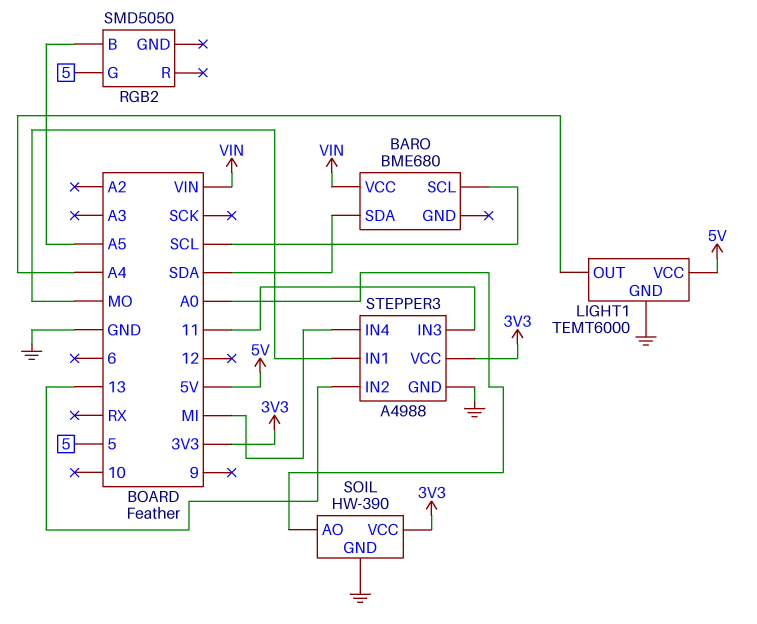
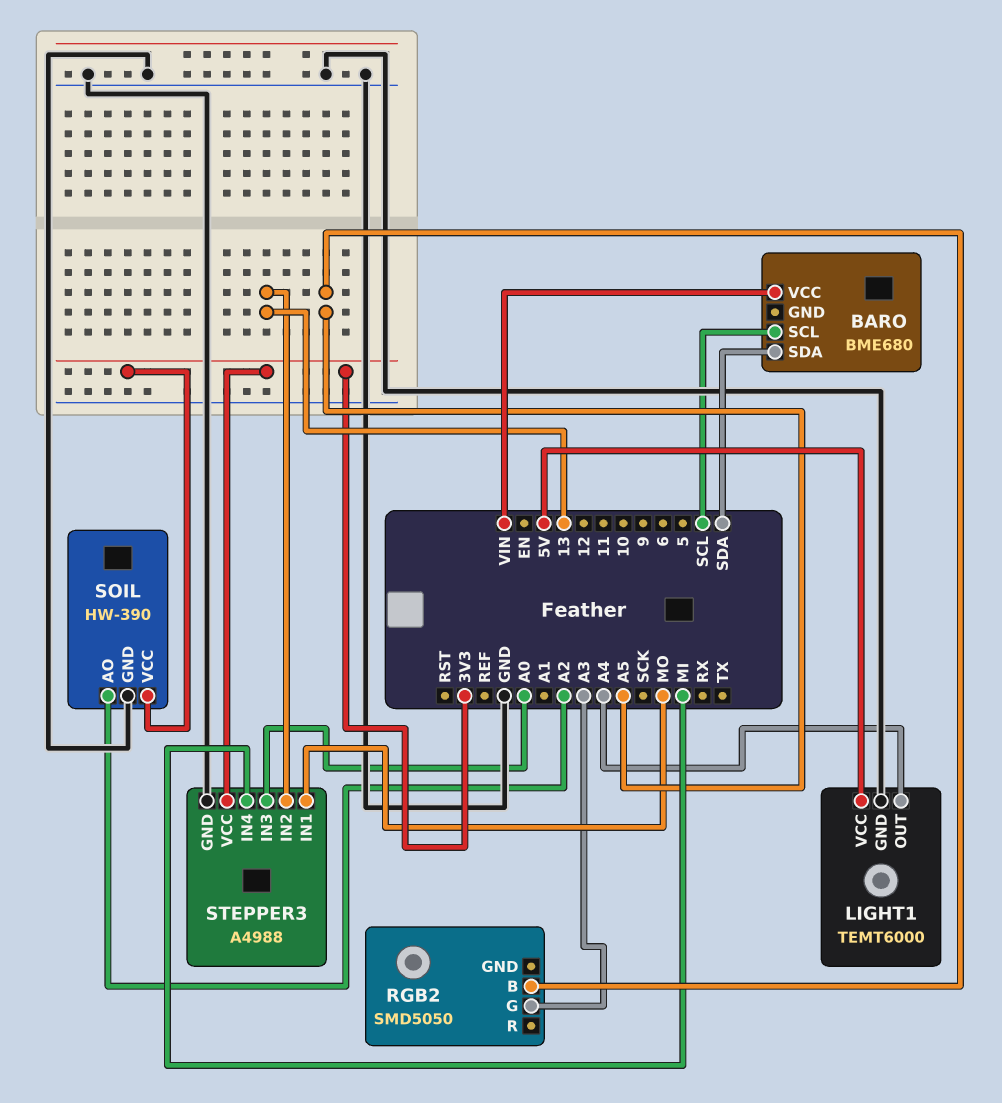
RGB2 pin G: 5 -> A3
SOIL pin AO: A0 -> A2
STEPPER3 pin IN3: 11 -> A0

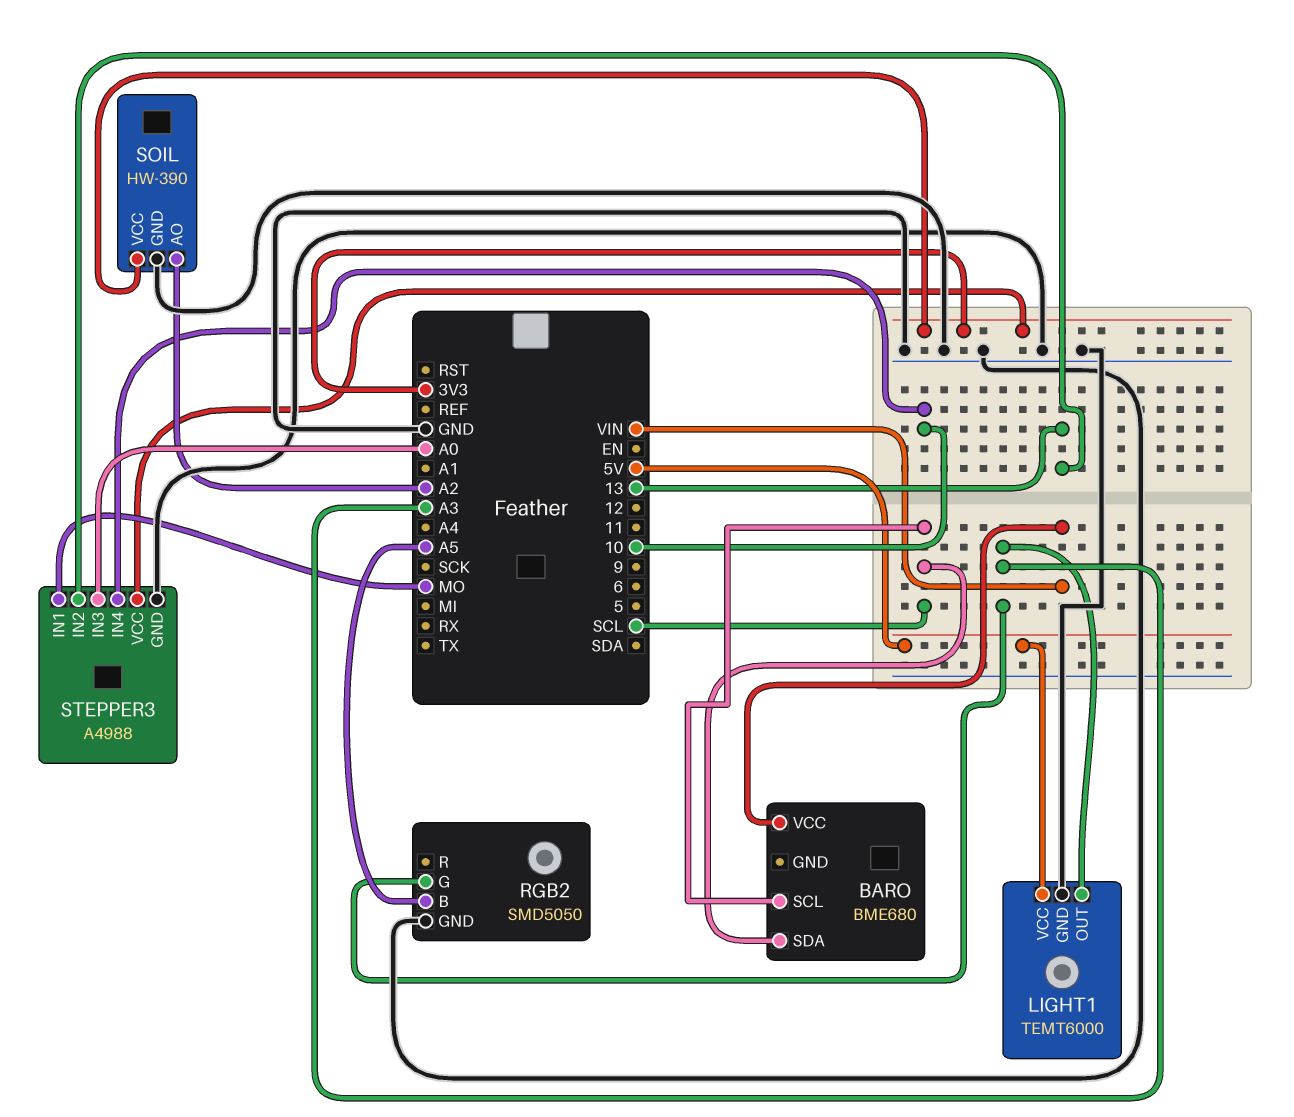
BARO pin SDA: SDA -> SCL
LIGHT1 pin OUT: A4 -> A3
RGB2 pin GND: none -> GND
STEPPER3 pin IN4: MI -> 10

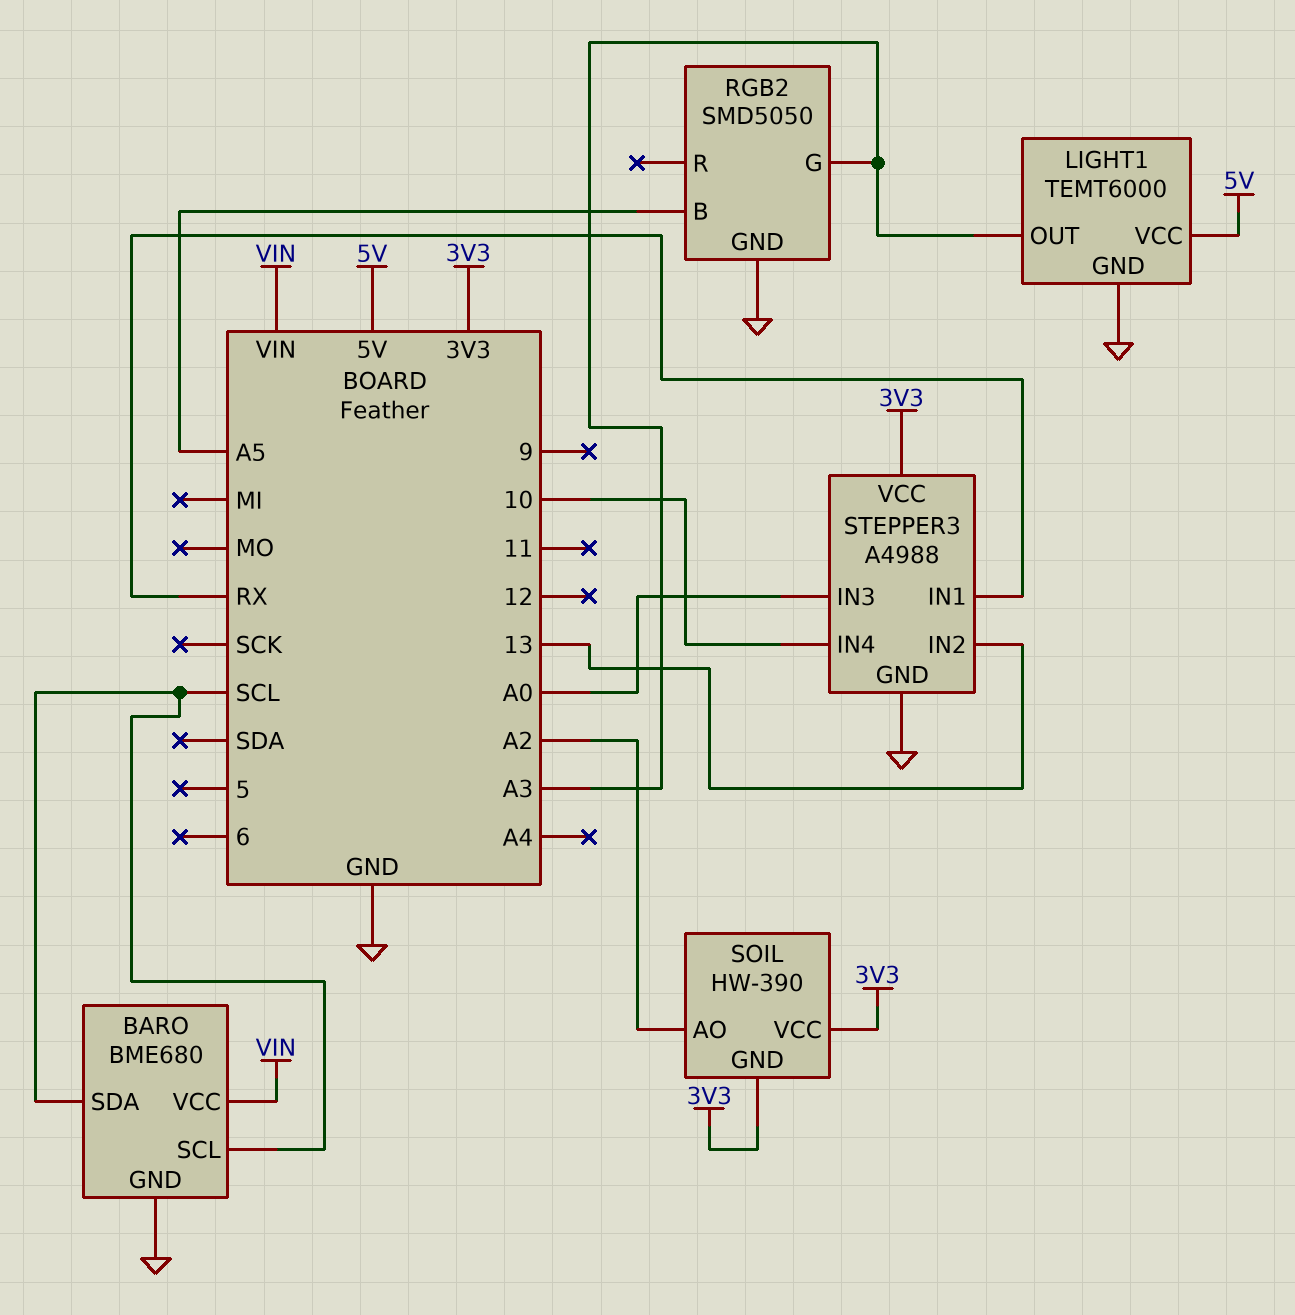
BARO pin GND: none -> GND
SOIL pin GND: GND -> 3V3
STEPPER3 pin IN1: MO -> RX

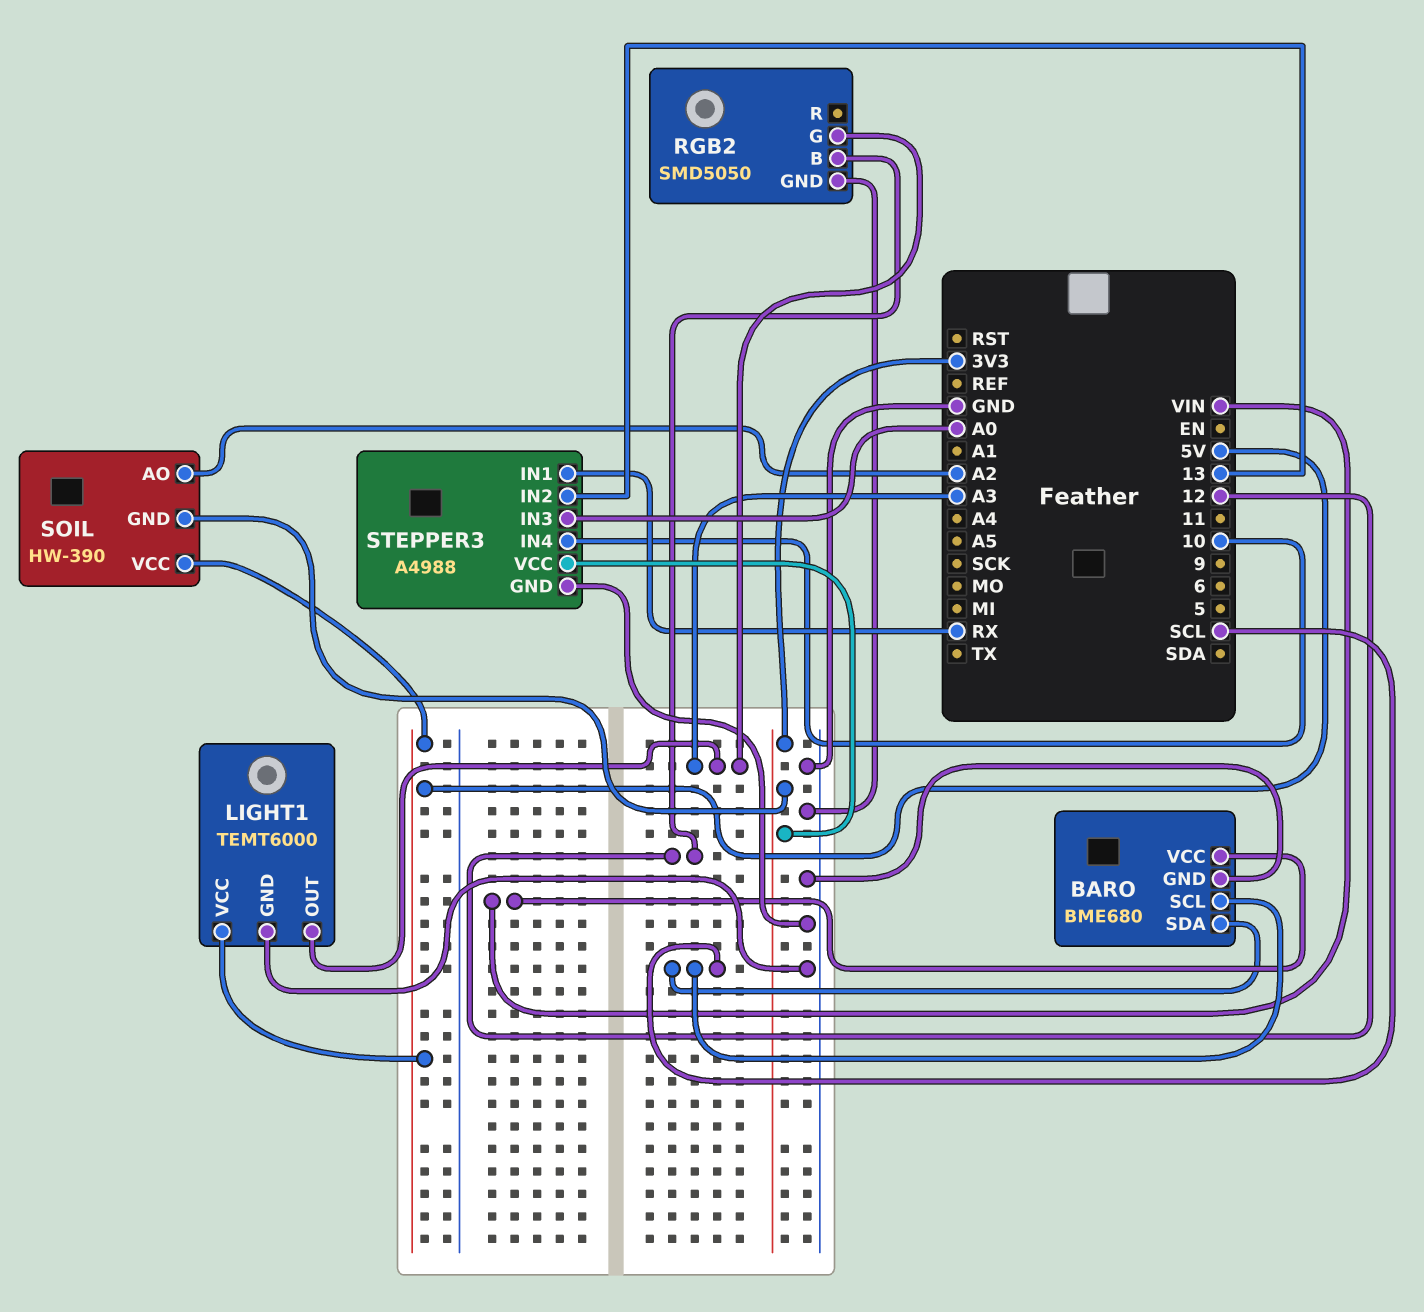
RGB2 pin B: A5 -> 12
SOIL pin VCC: 3V3 -> 5V

